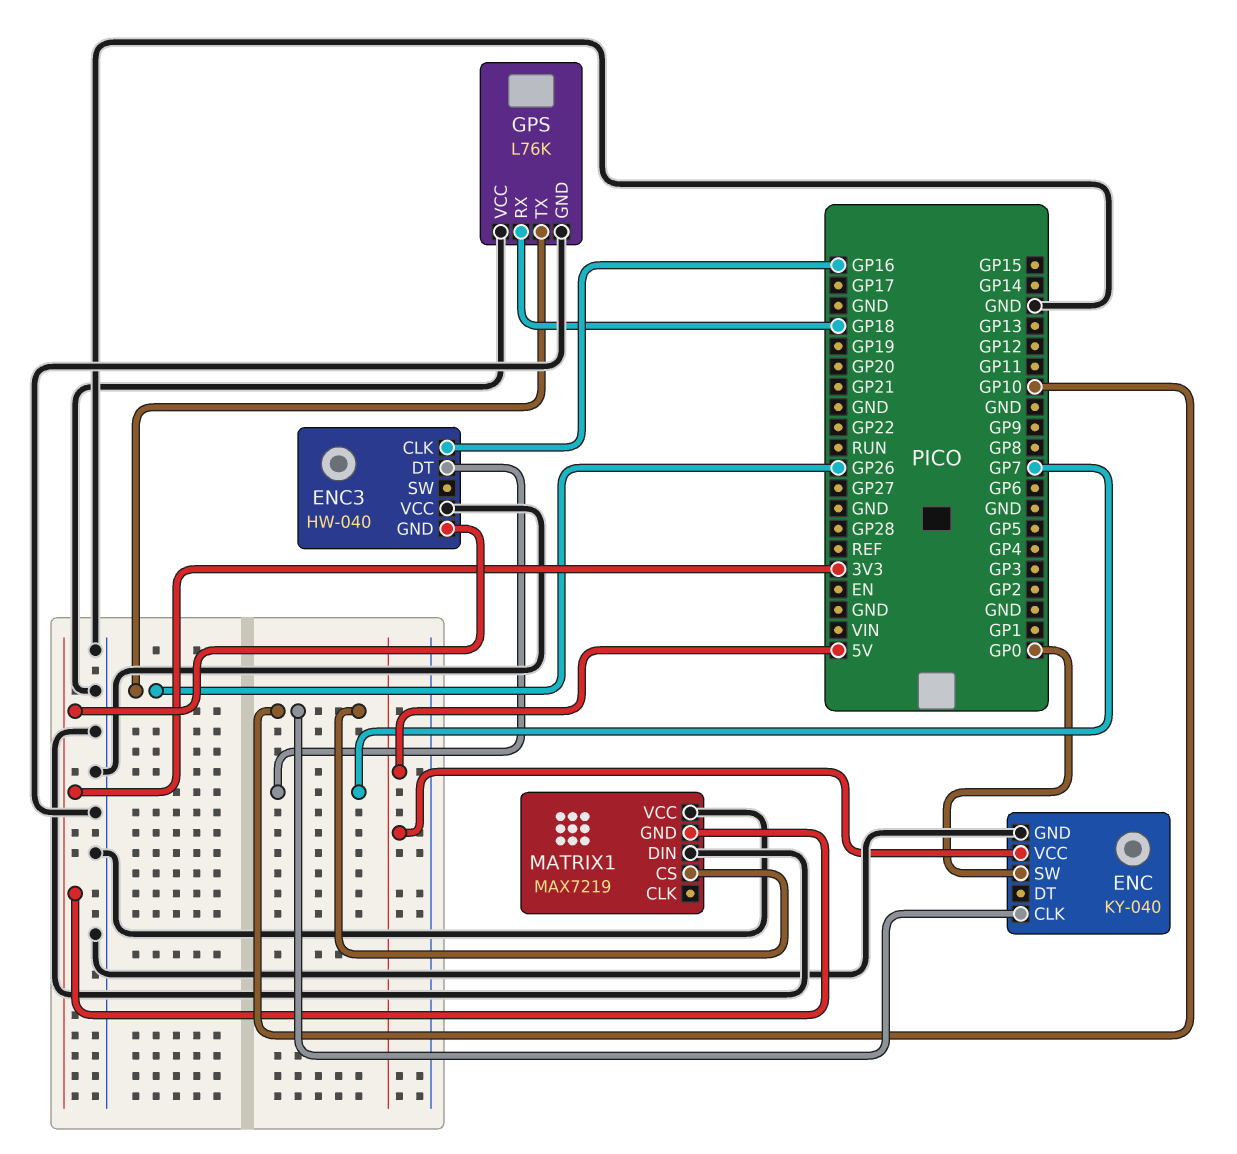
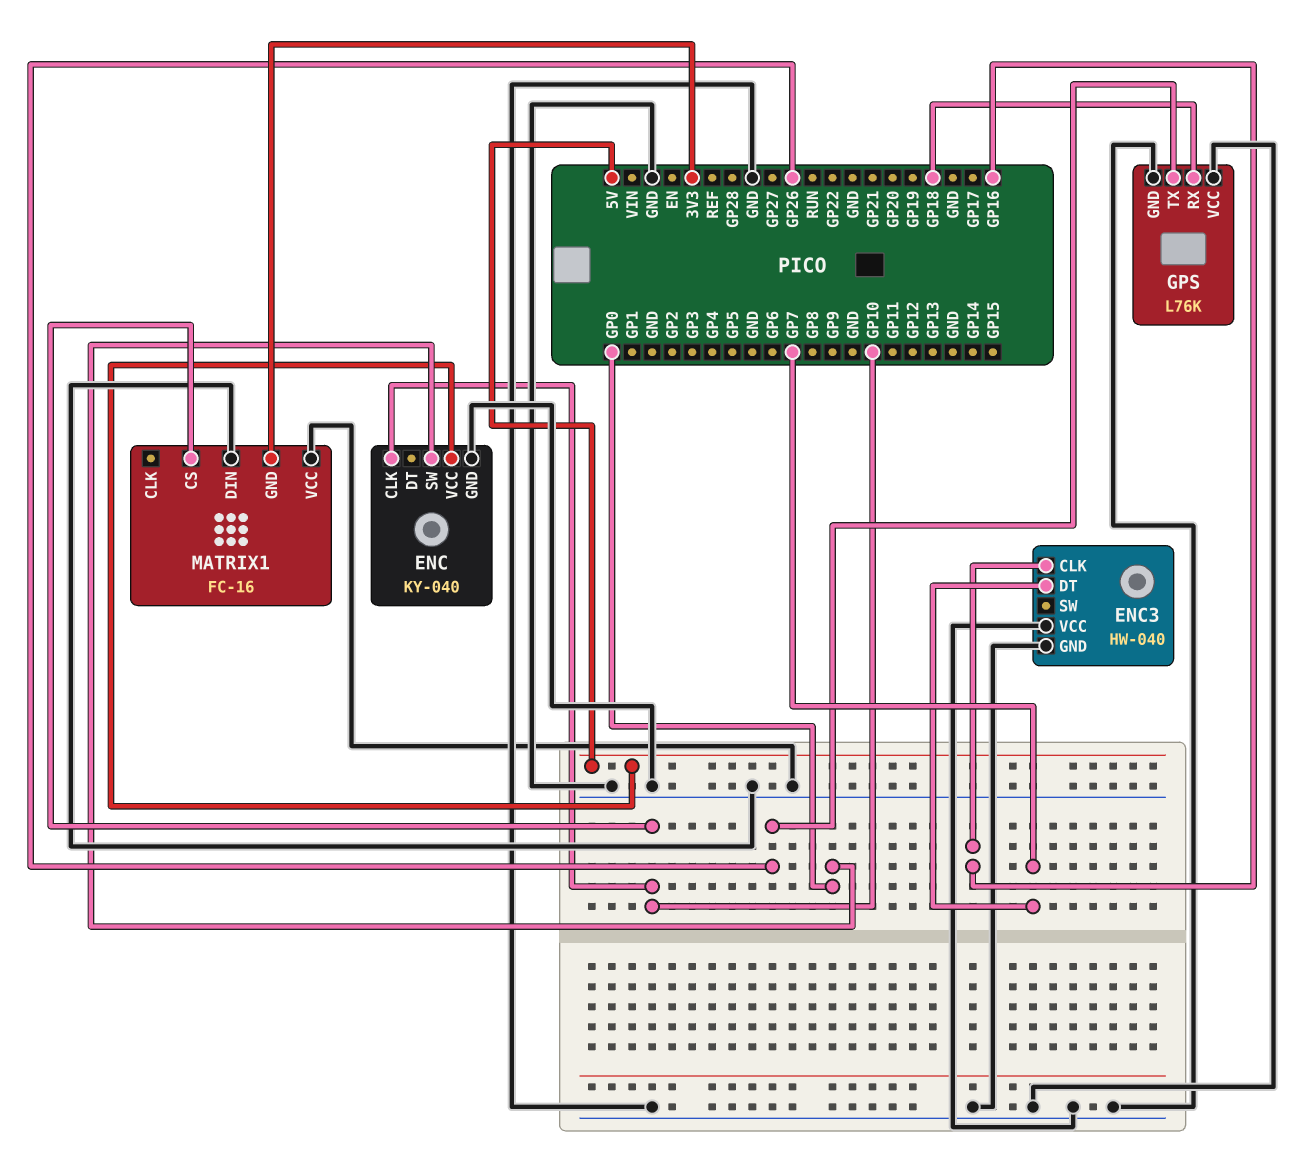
ENC3 pin GND: 3V3 -> GND
MATRIX1: MAX7219 -> FC-16

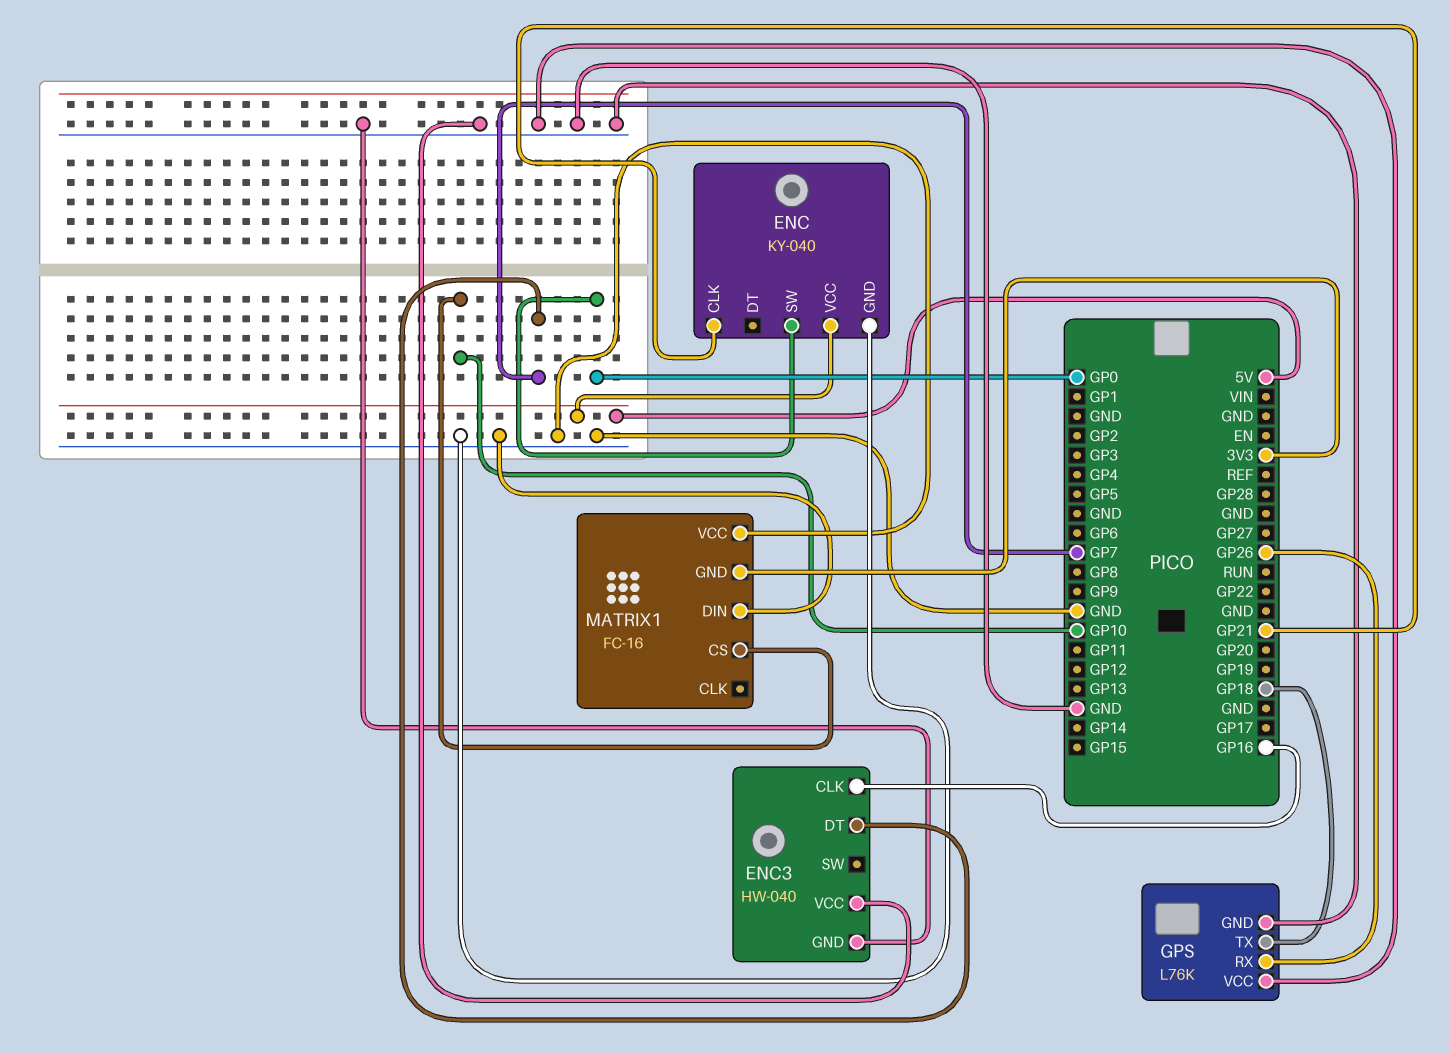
ENC pin CLK: GP10 -> GP21
GPS pin RX: GP18 -> GP26
GPS pin TX: GP26 -> GP18

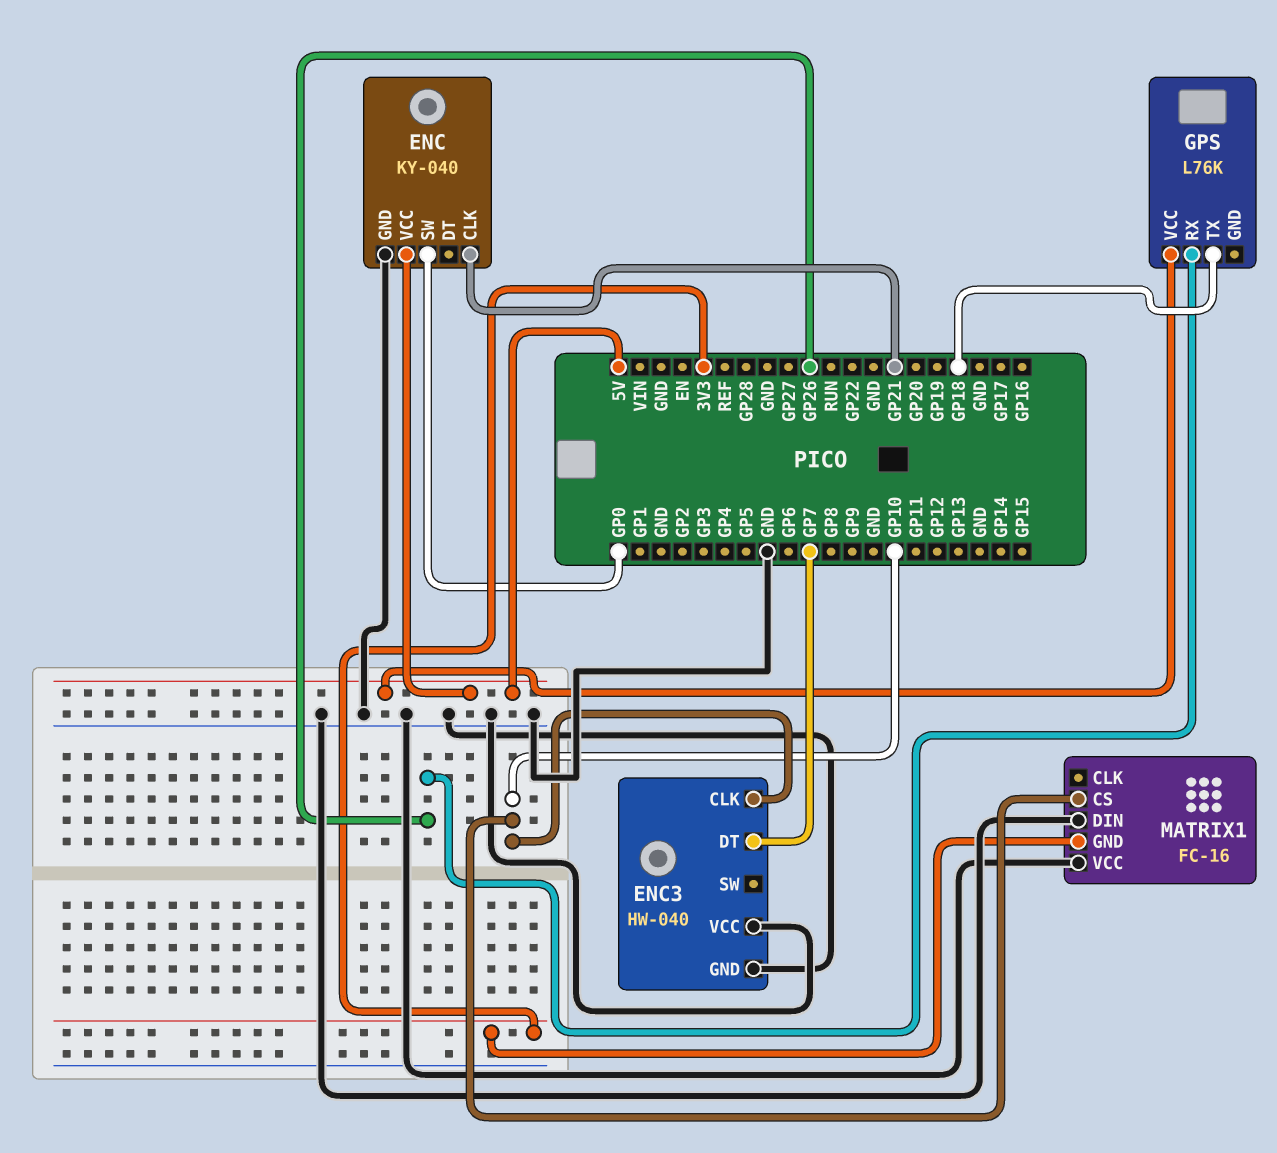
ENC3 pin CLK: GP16 -> GP10
GPS pin GND: GND -> none
GPS pin VCC: GND -> 5V

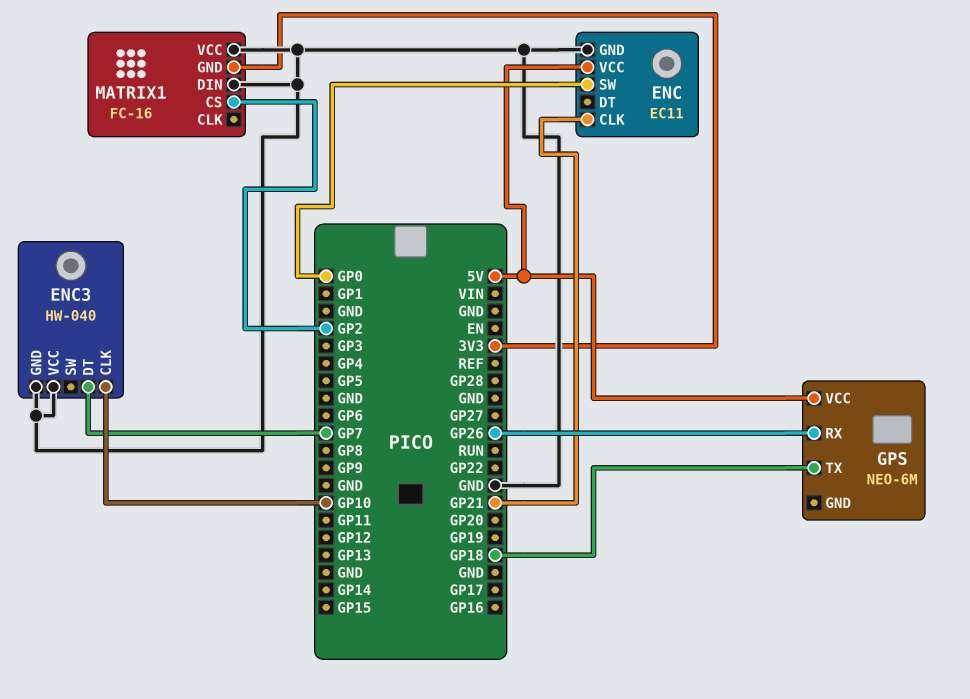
ENC: KY-040 -> EC11
GPS: L76K -> NEO-6M
MATRIX1 pin CS: GP10 -> GP2

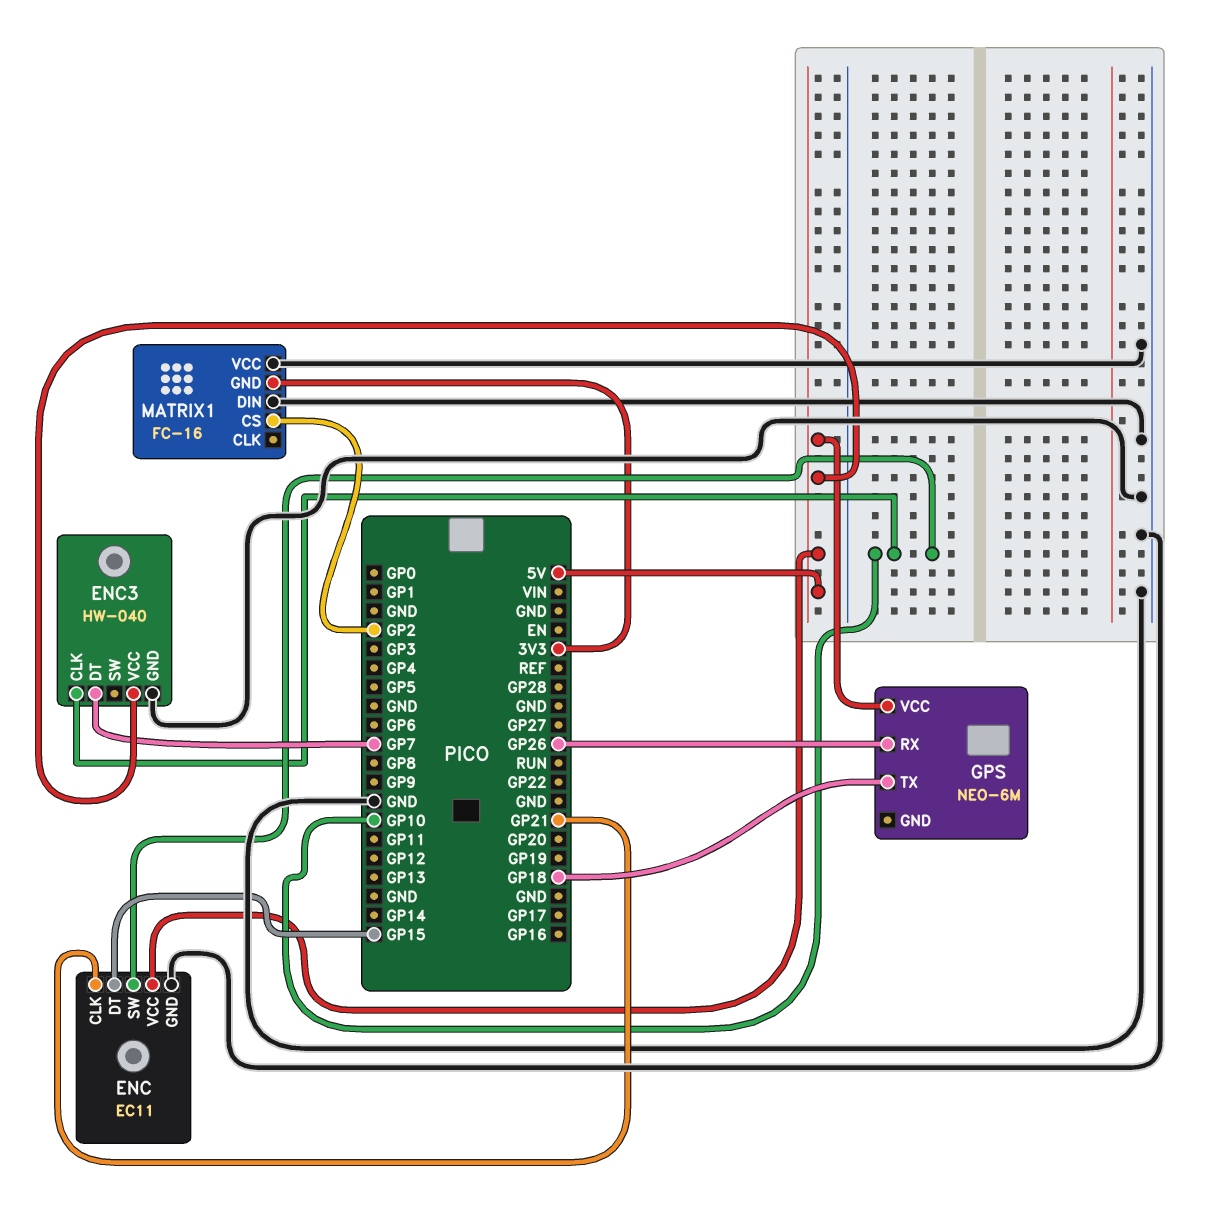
ENC pin DT: none -> GP15
ENC pin SW: GP0 -> GP10
ENC3 pin VCC: GND -> 5V

